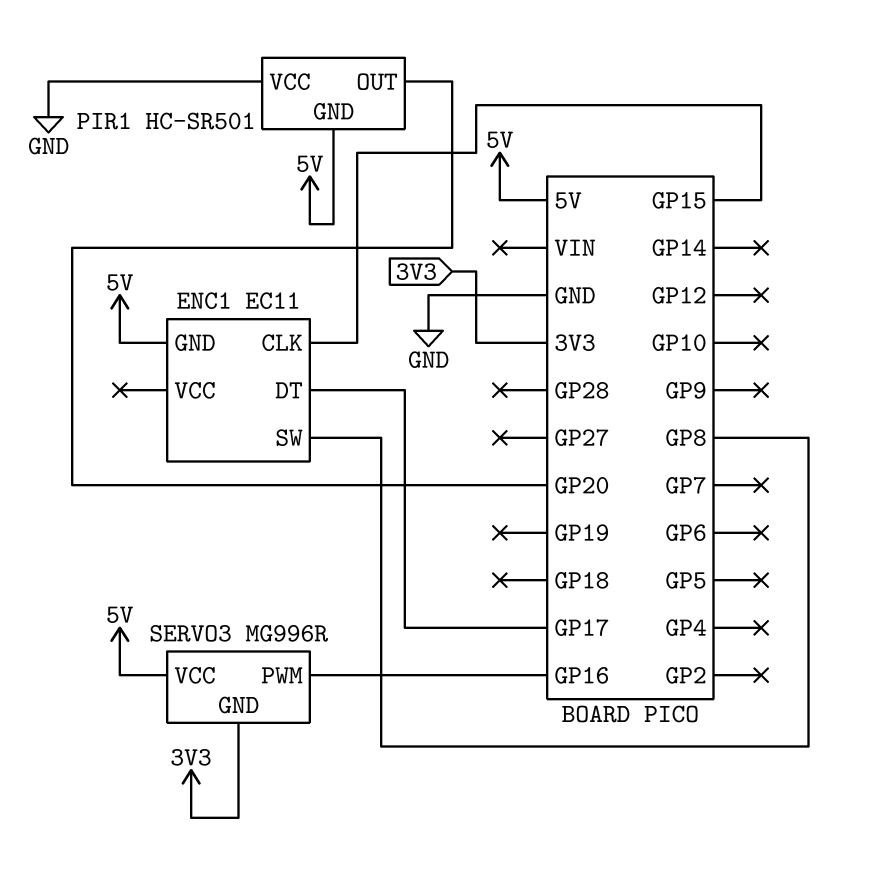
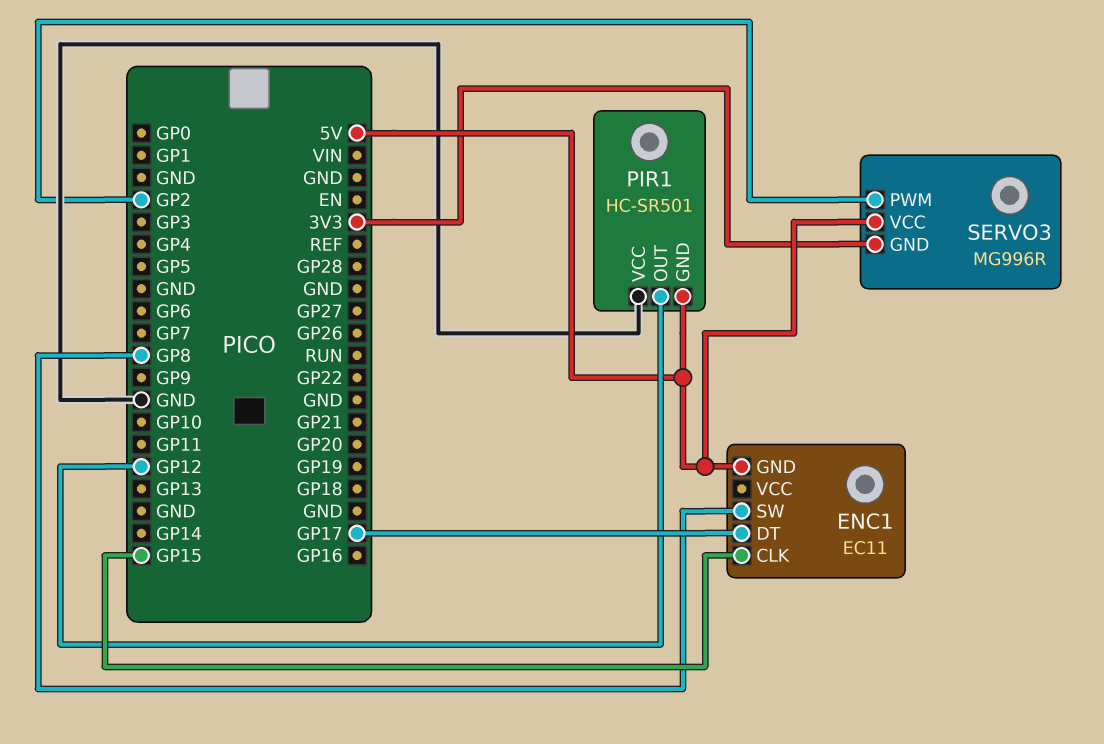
PIR1 pin OUT: GP20 -> GP12
SERVO3 pin PWM: GP16 -> GP2

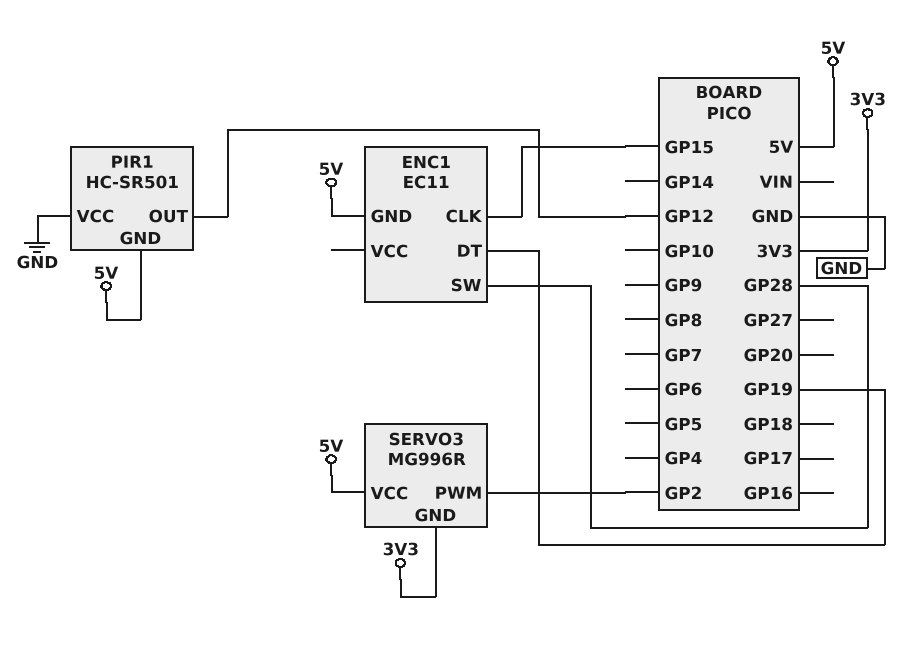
ENC1 pin DT: GP17 -> GP19
ENC1 pin SW: GP8 -> GP28

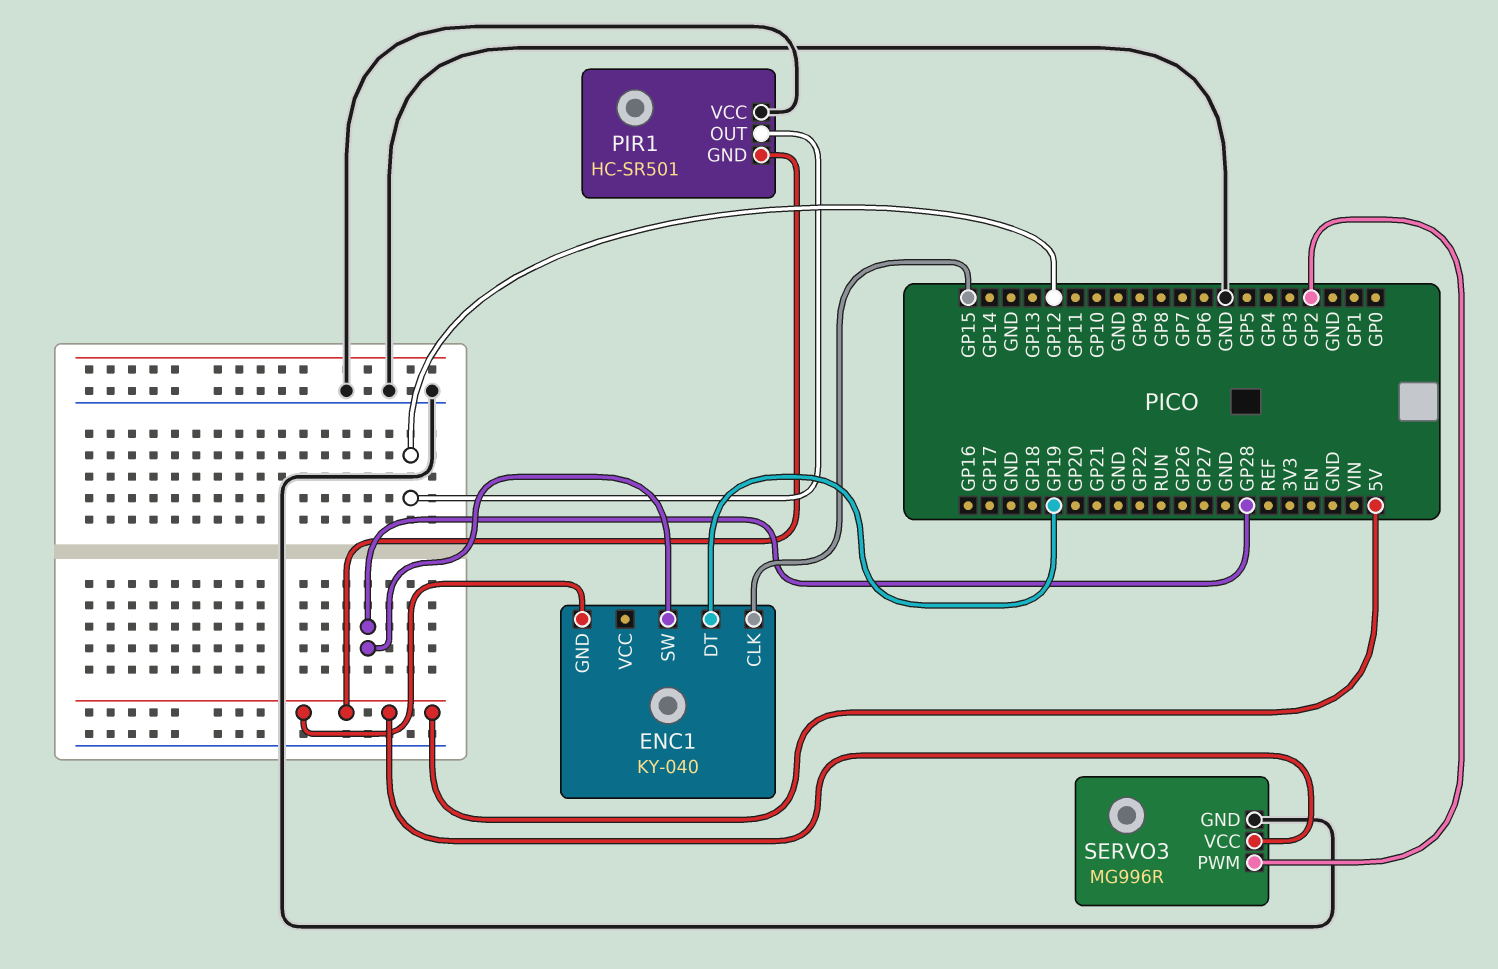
ENC1: EC11 -> KY-040
SERVO3 pin GND: 3V3 -> GND

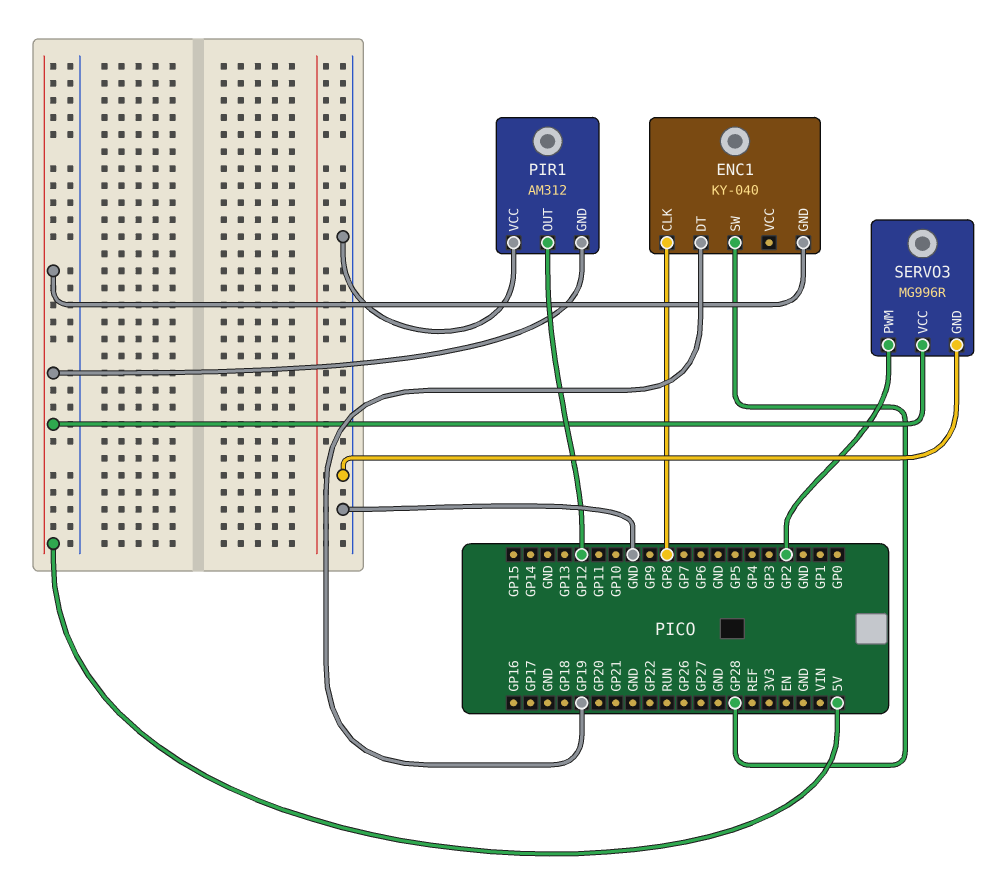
ENC1 pin CLK: GP15 -> GP8
PIR1: HC-SR501 -> AM312

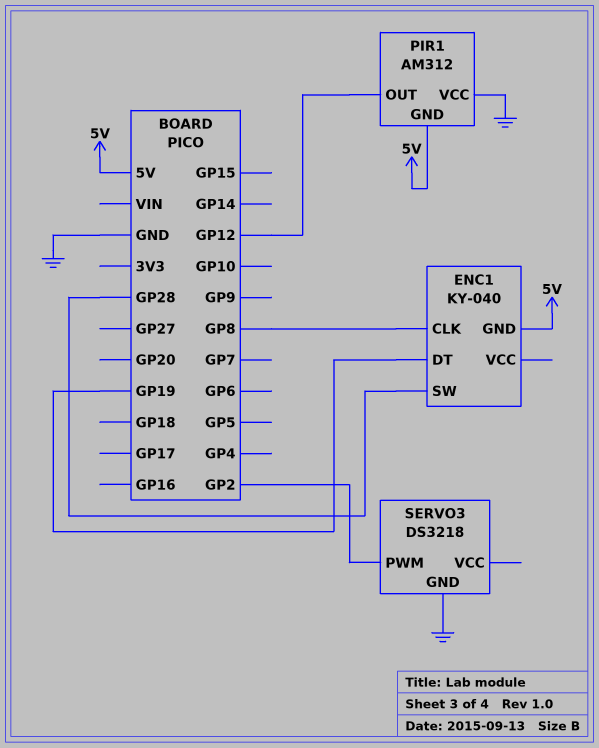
SERVO3: MG996R -> DS3218
SERVO3 pin VCC: 5V -> none

